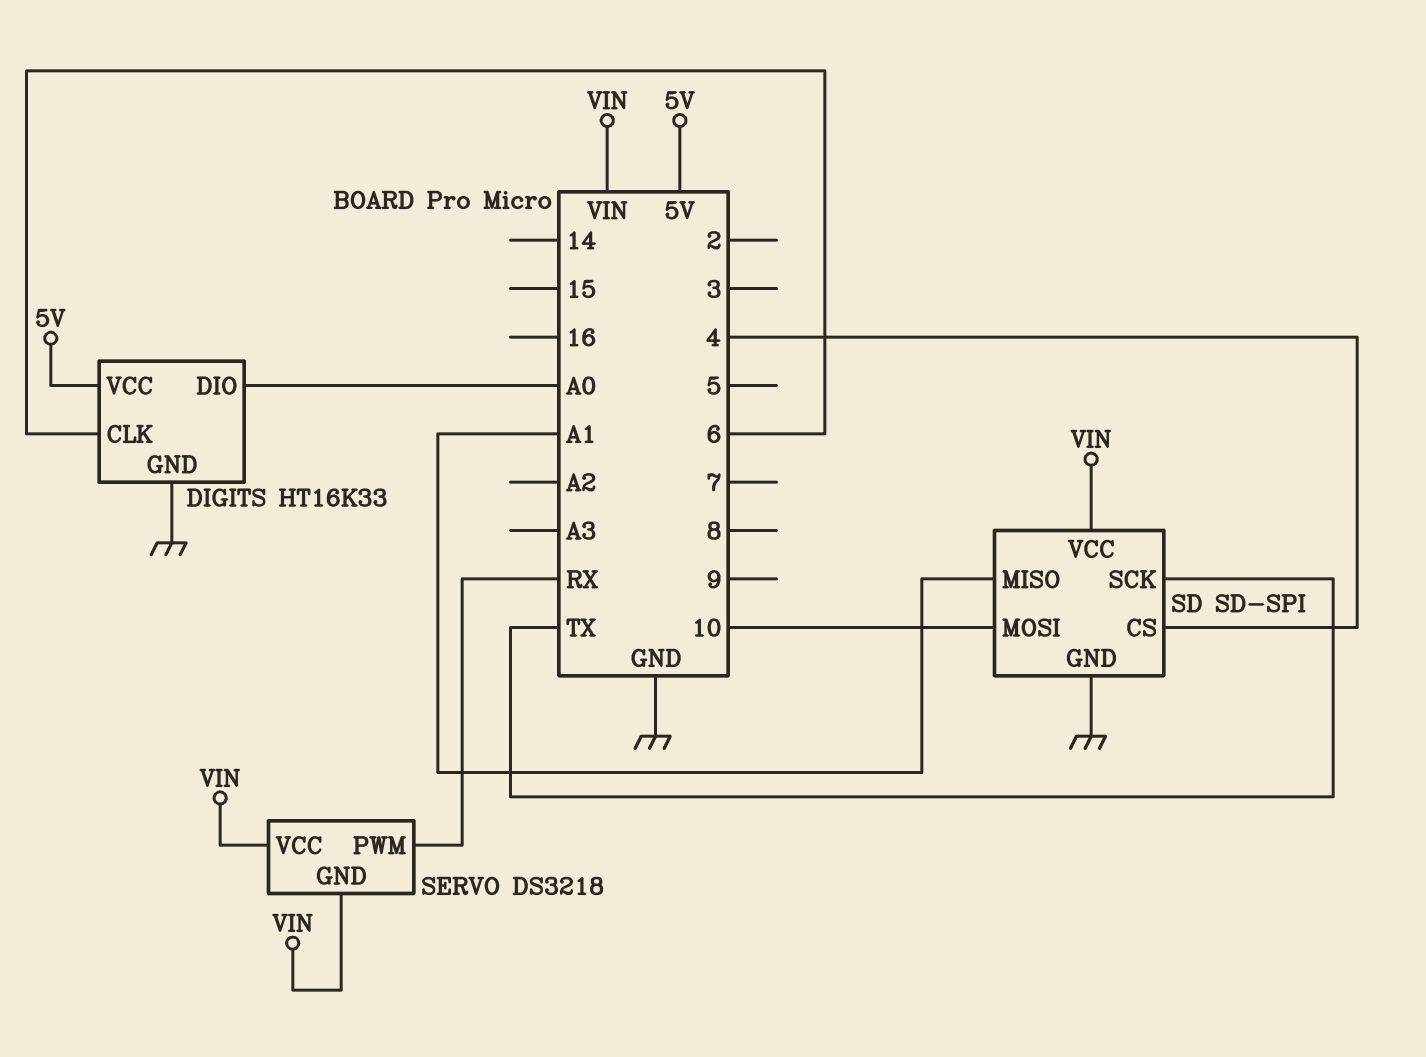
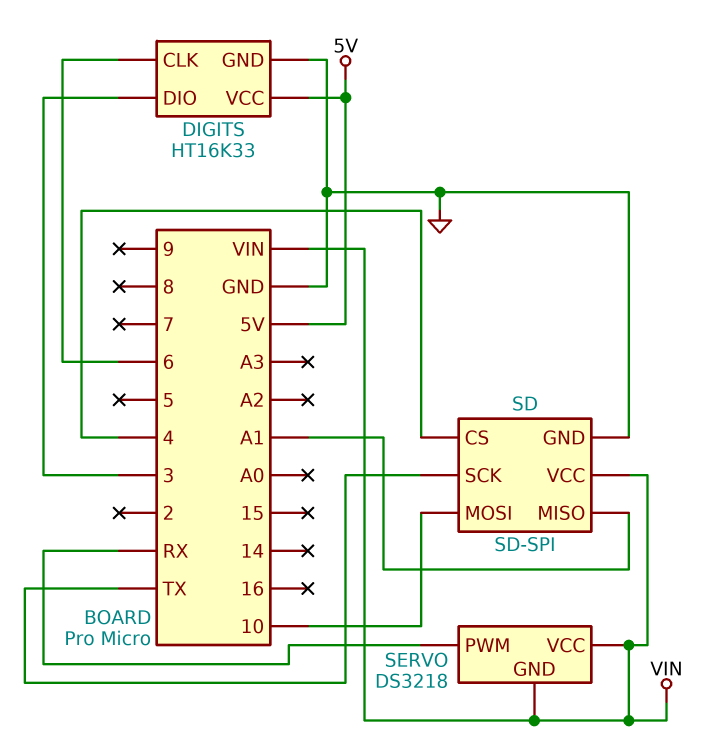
DIGITS pin DIO: A0 -> 3

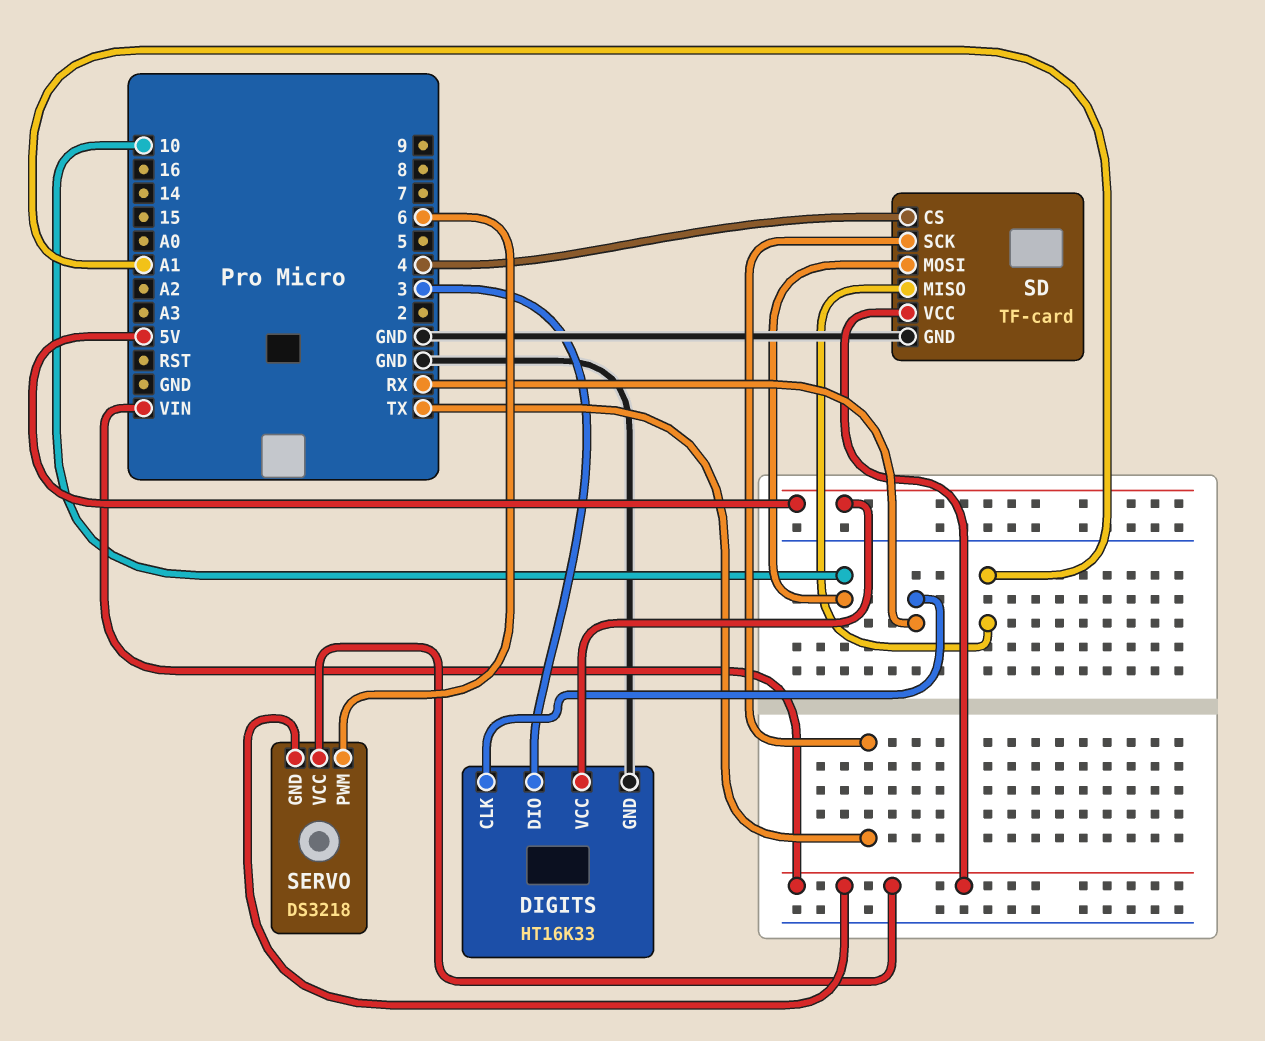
DIGITS pin CLK: 6 -> RX
SD: SD-SPI -> TF-card
SERVO pin PWM: RX -> 6

